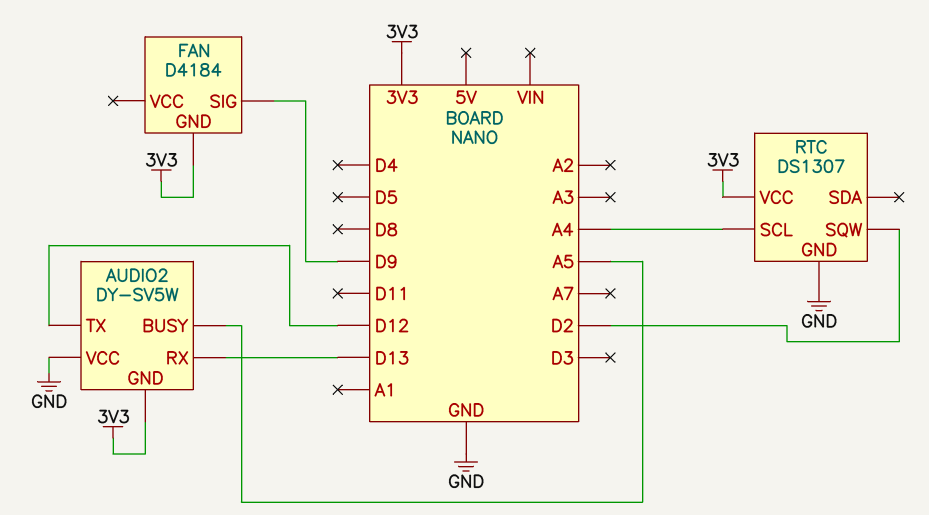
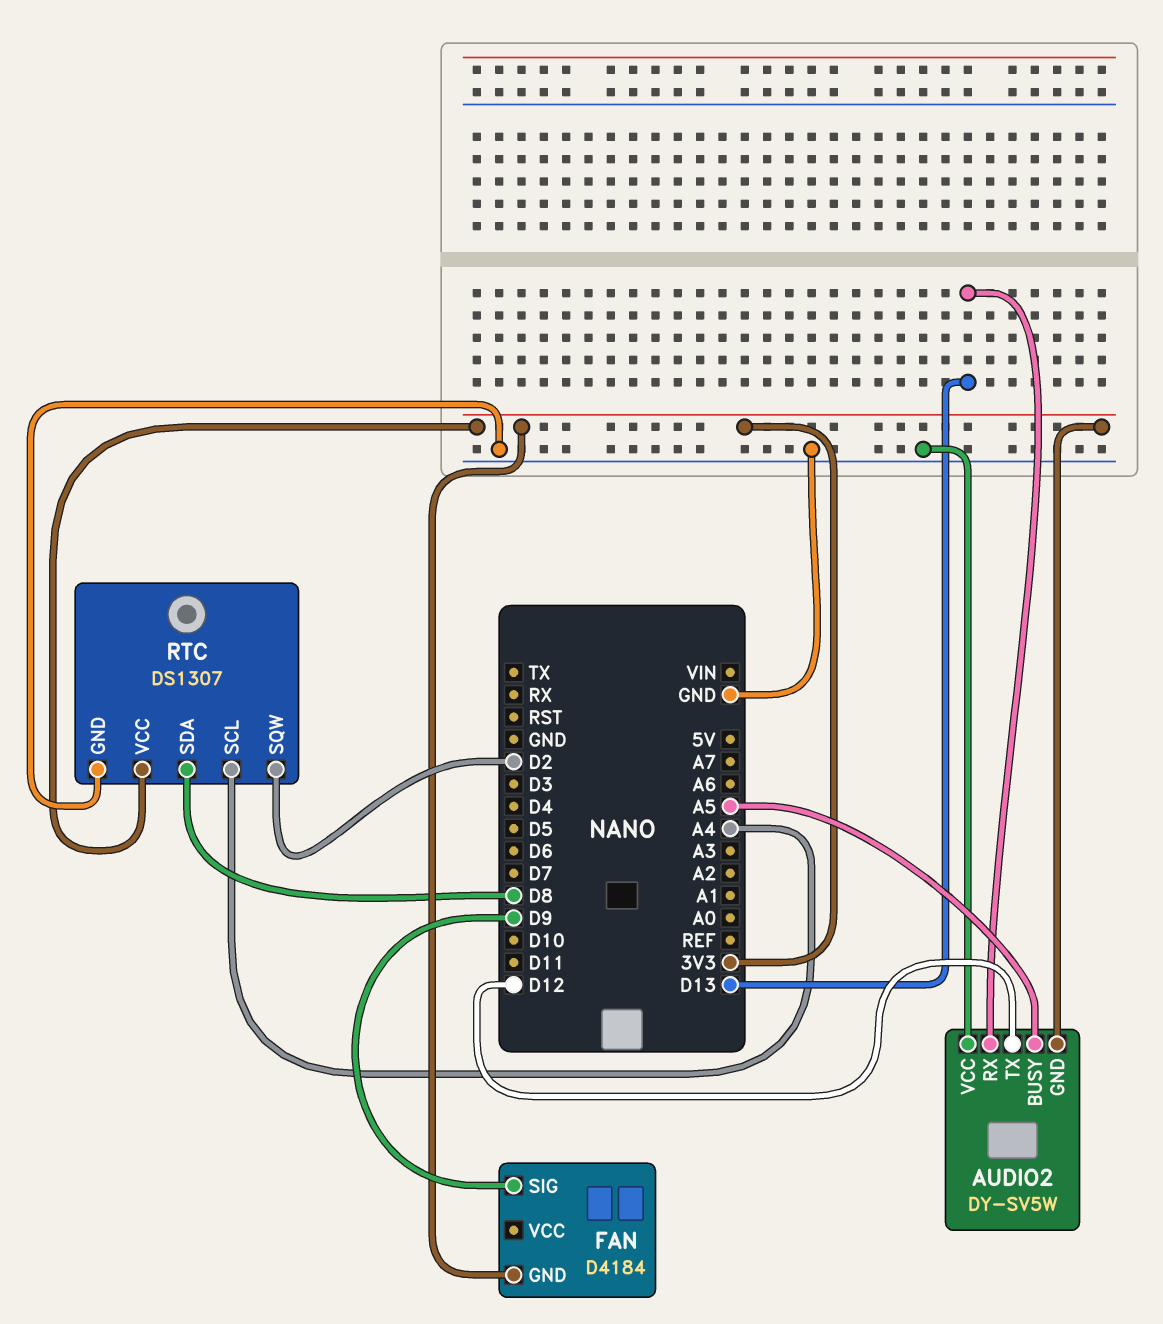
RTC pin SDA: none -> D8

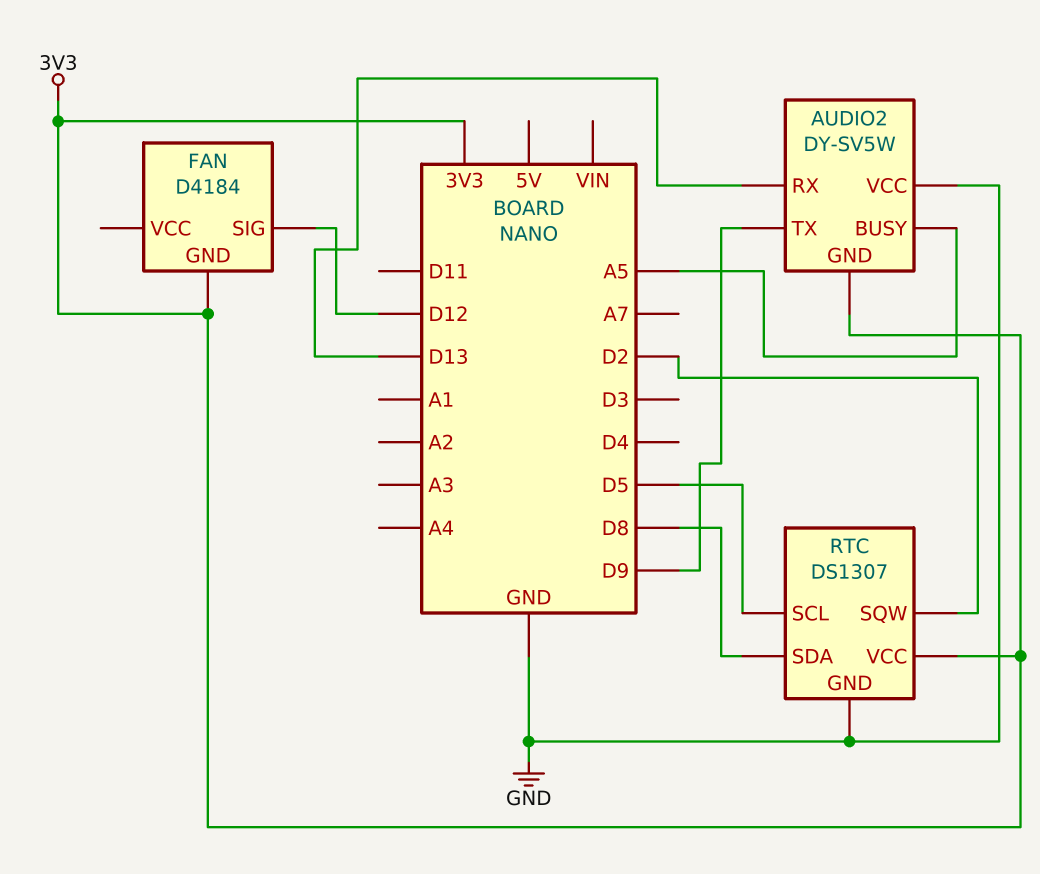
AUDIO2 pin TX: D12 -> D9
FAN pin SIG: D9 -> D12
RTC pin SCL: A4 -> D5

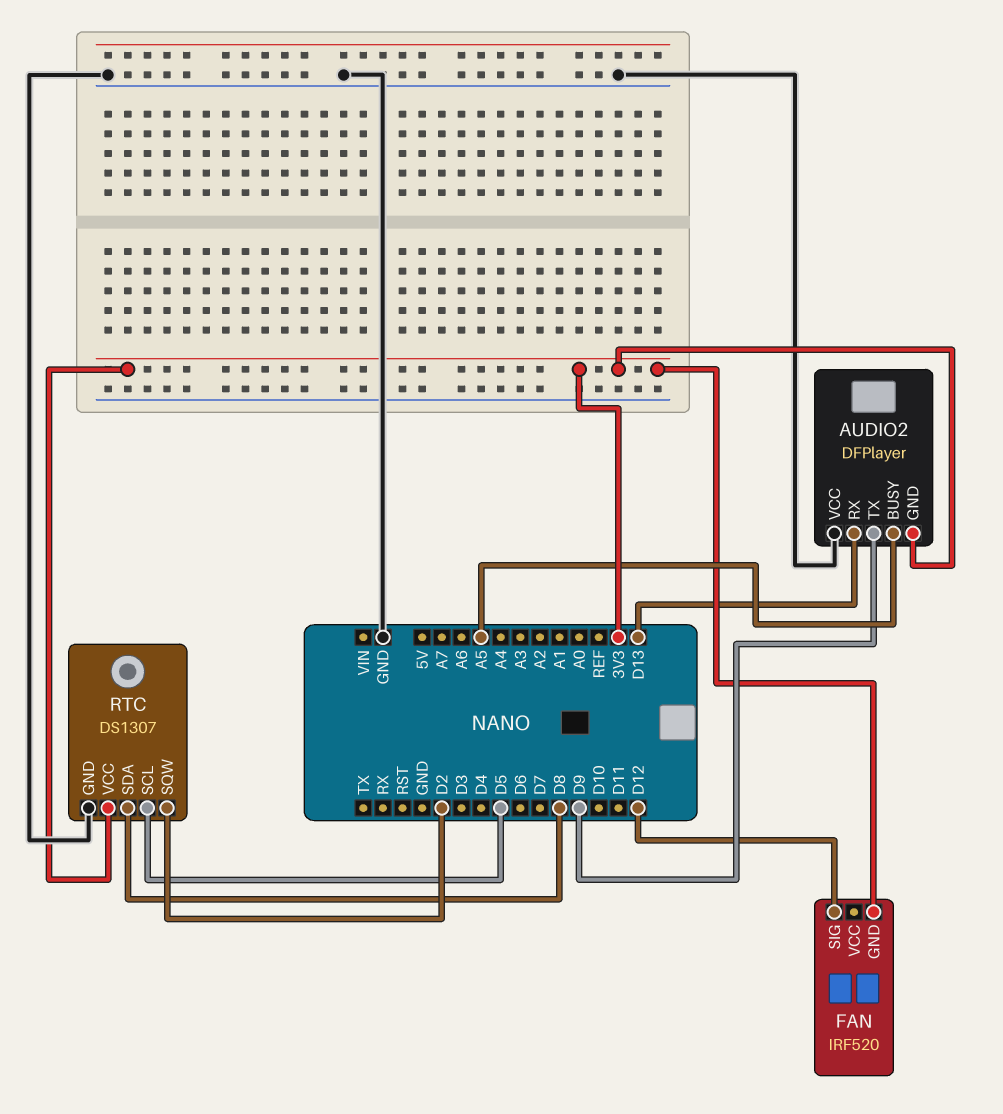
AUDIO2: DY-SV5W -> DFPlayer
FAN: D4184 -> IRF520

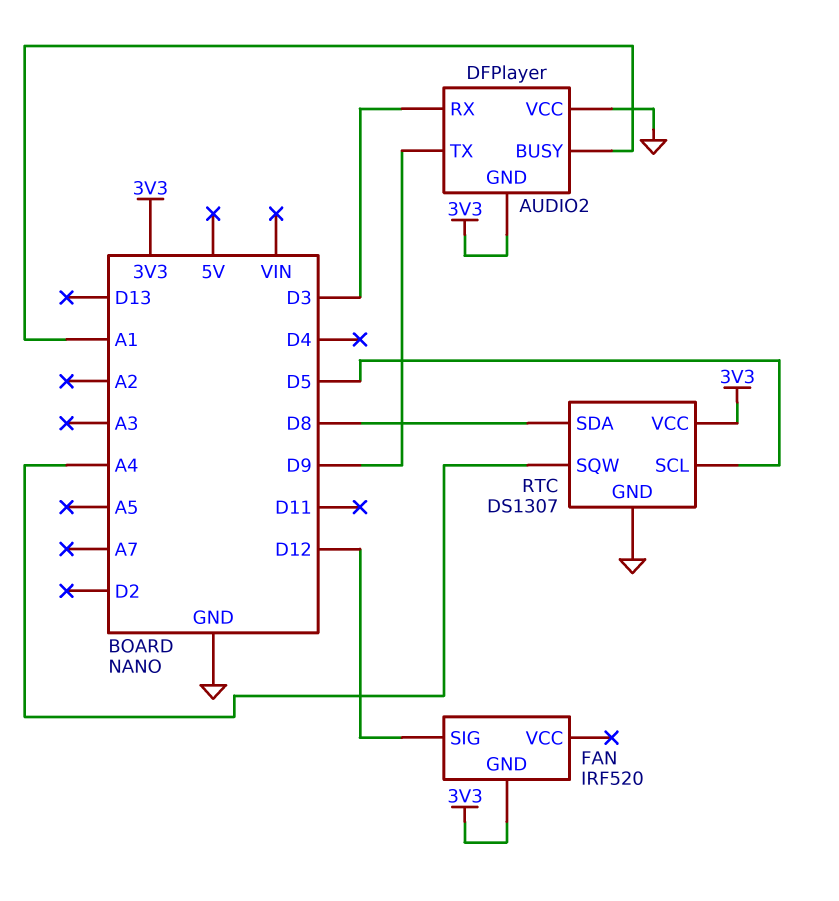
AUDIO2 pin BUSY: A5 -> A1
AUDIO2 pin RX: D13 -> D3
RTC pin SQW: D2 -> A4

